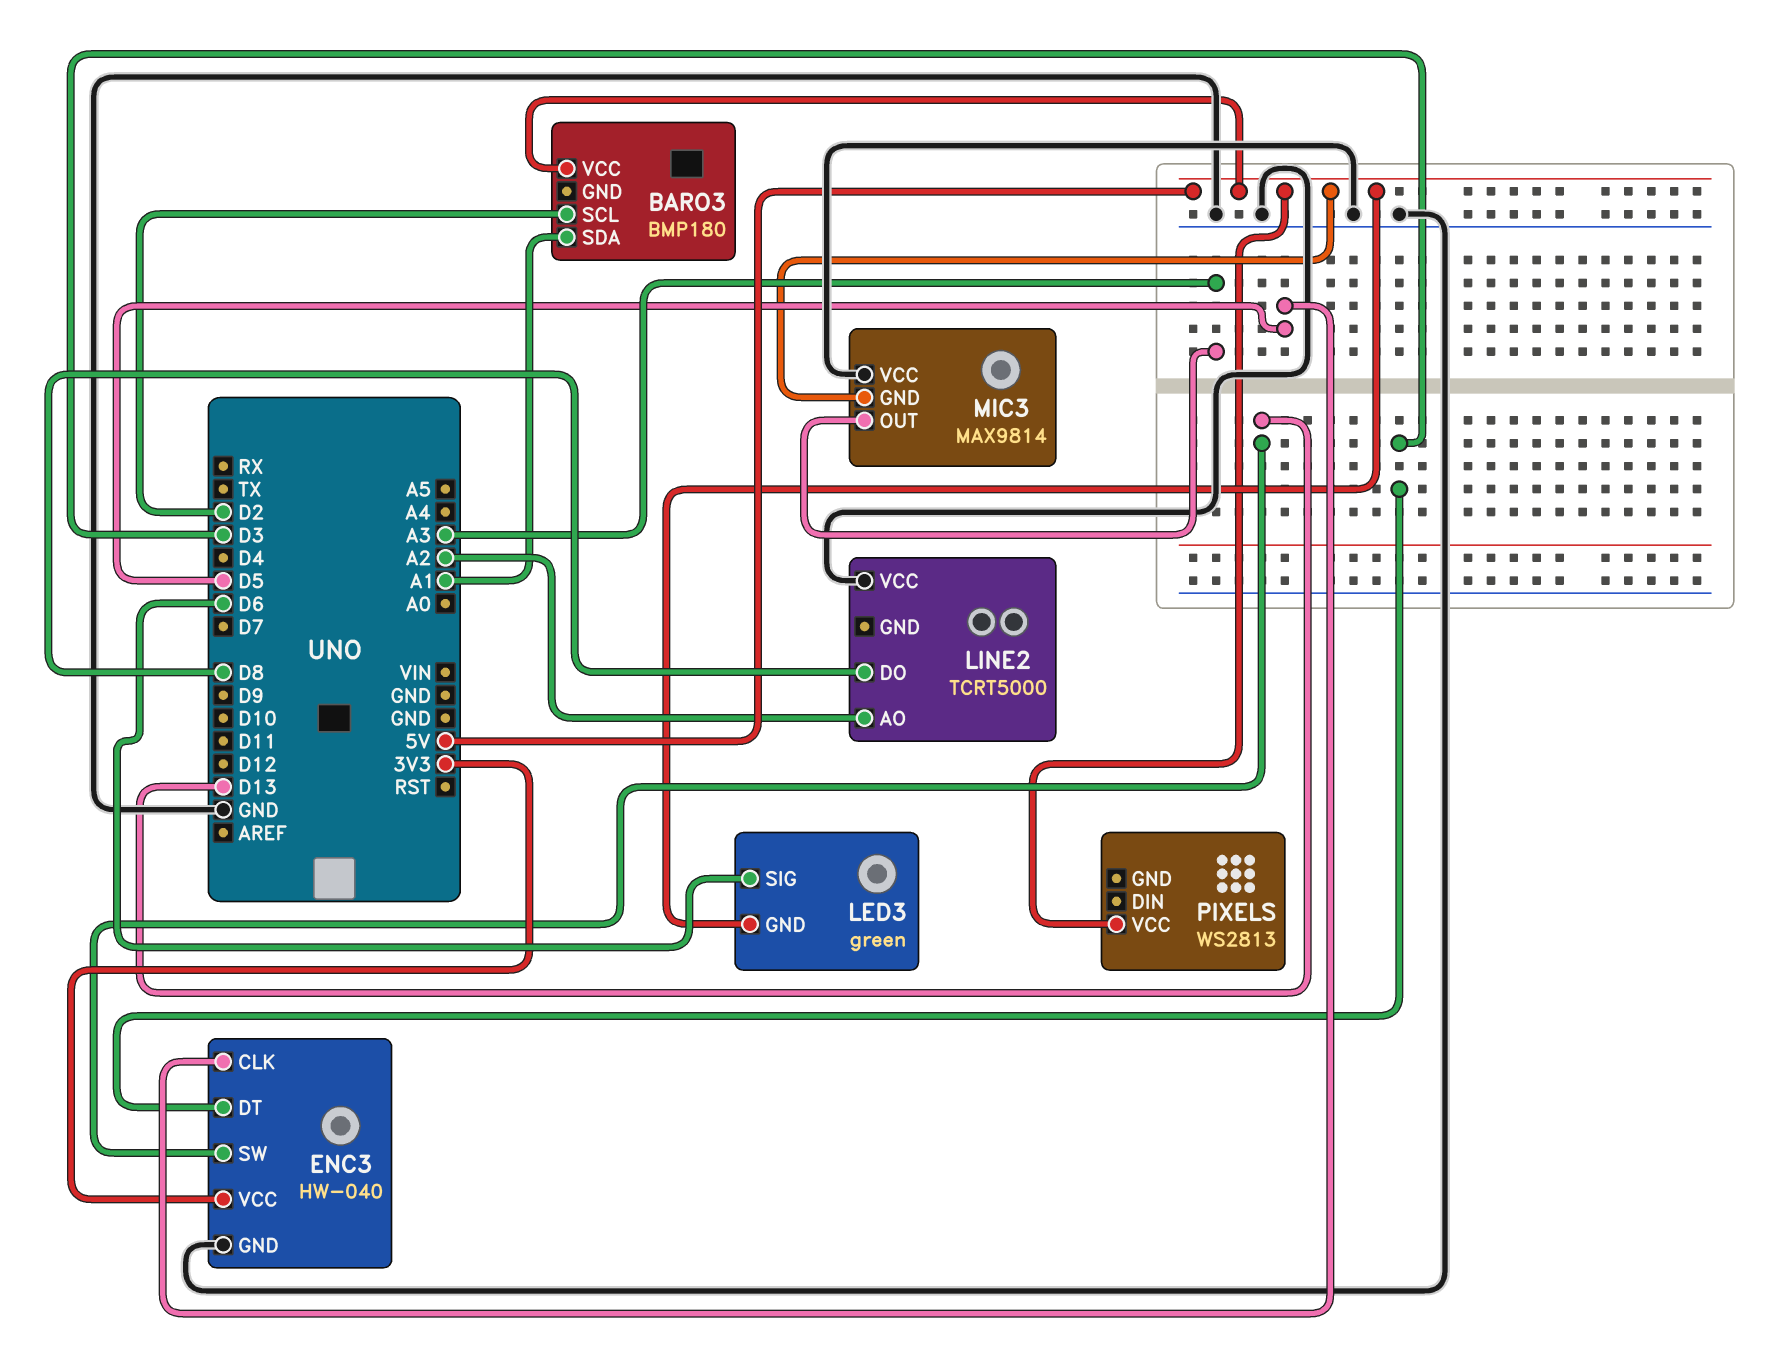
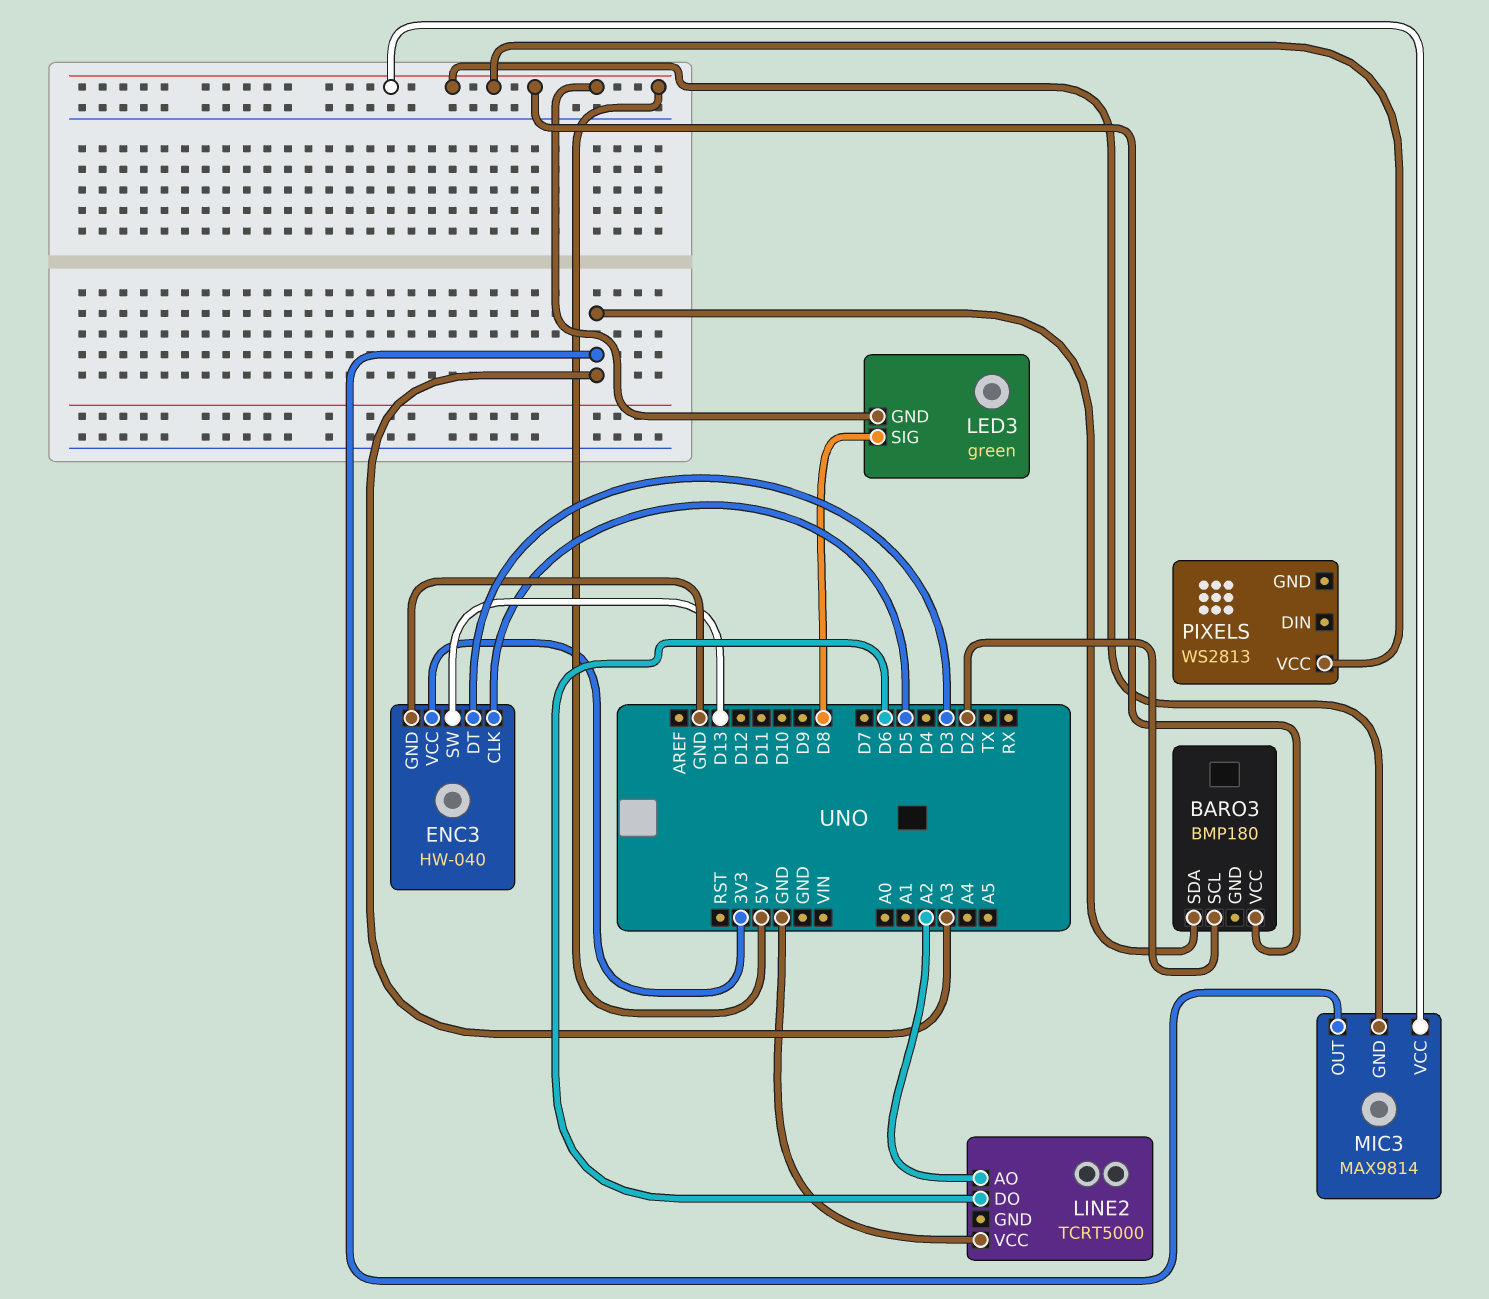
BARO3 pin SDA: A1 -> A3
LED3 pin SIG: D6 -> D8
LINE2 pin DO: D8 -> D6
MIC3 pin VCC: GND -> 5V

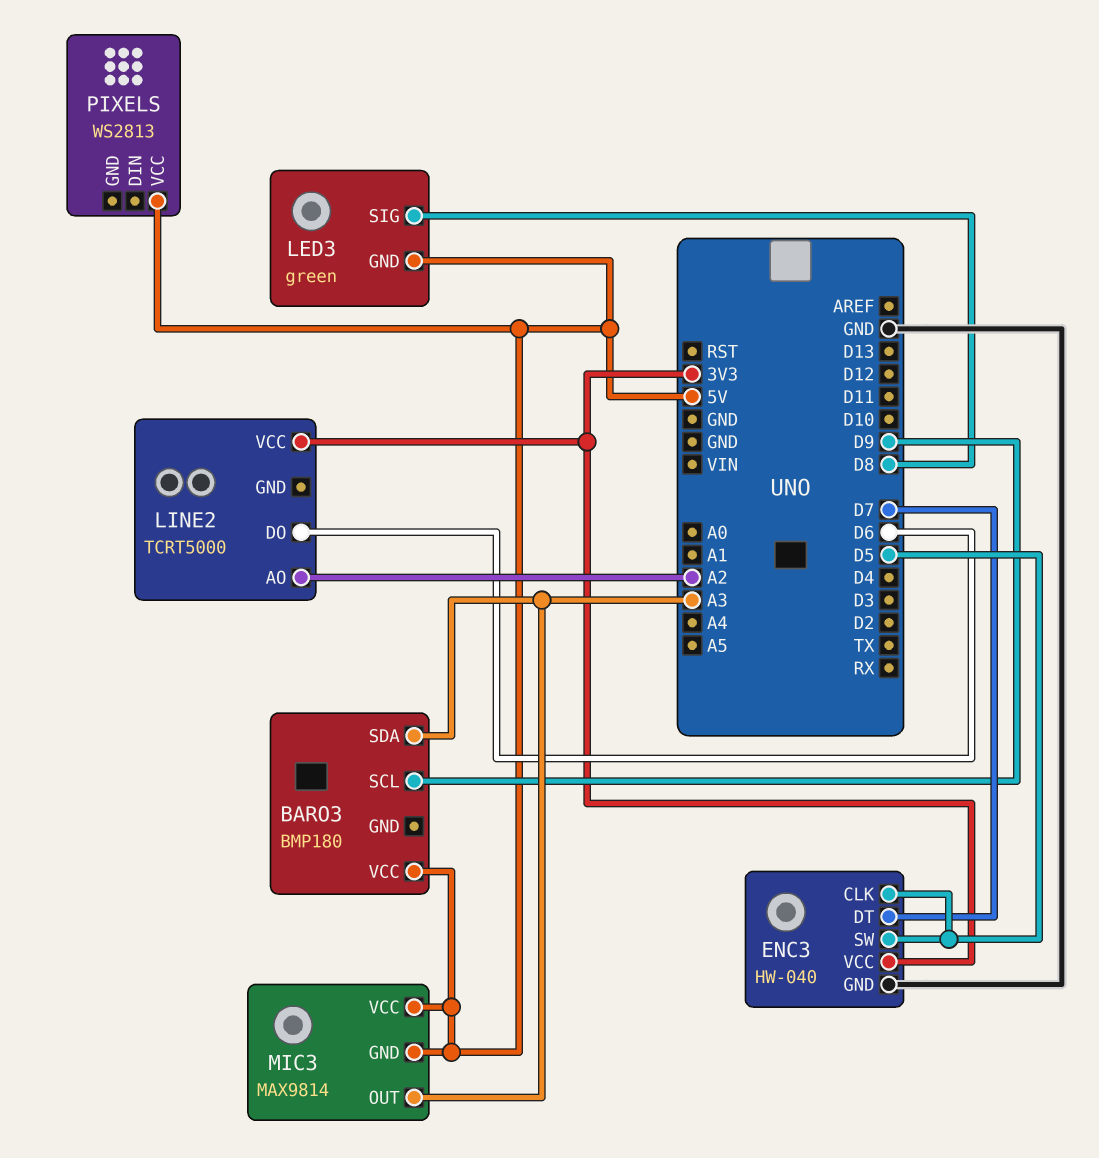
BARO3 pin SCL: D2 -> D9
ENC3 pin DT: D3 -> D7
ENC3 pin SW: D13 -> D5
LINE2 pin VCC: GND -> 3V3

